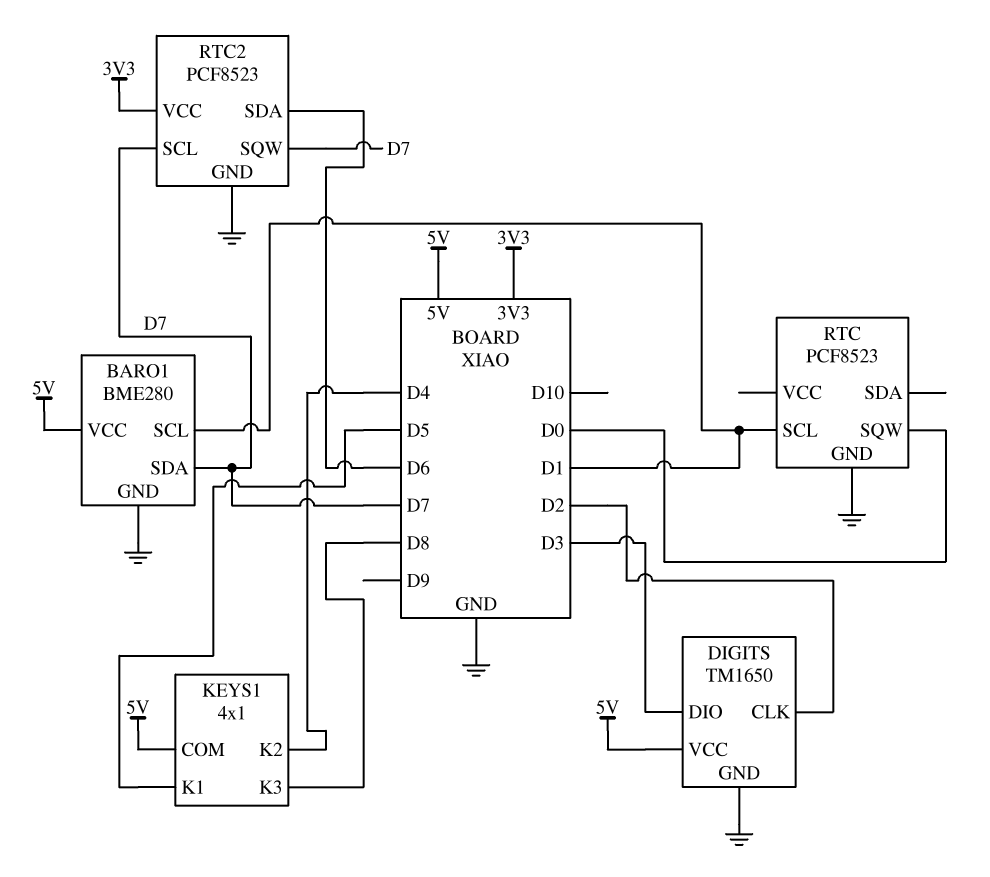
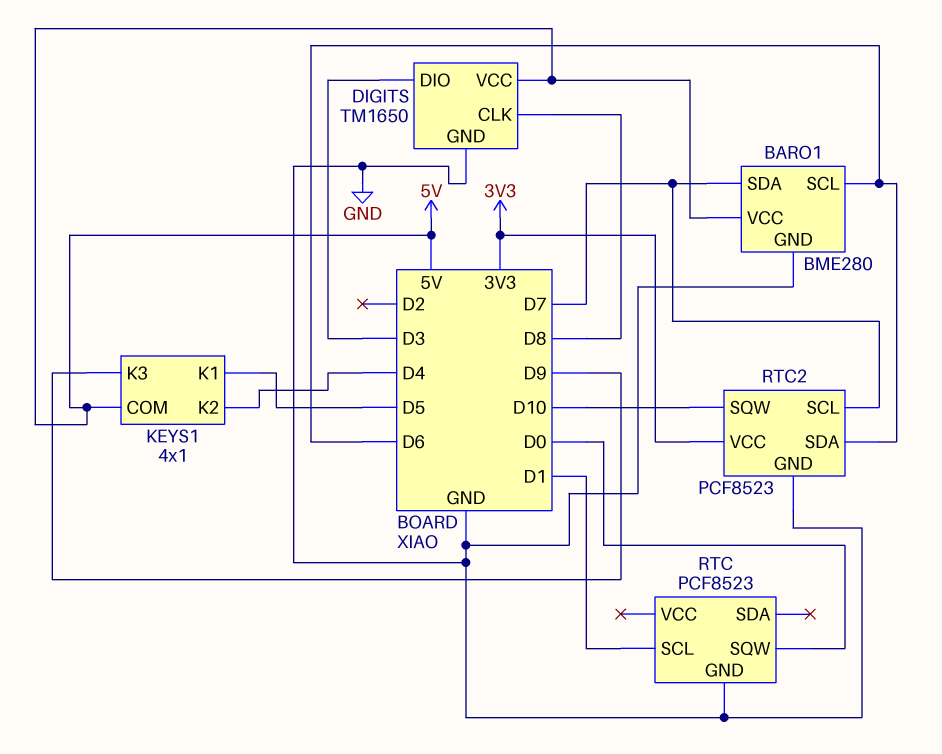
BARO1 pin SCL: D1 -> D6
DIGITS pin CLK: D2 -> D8
KEYS1 pin K3: D8 -> D9
RTC2 pin SQW: D7 -> D10

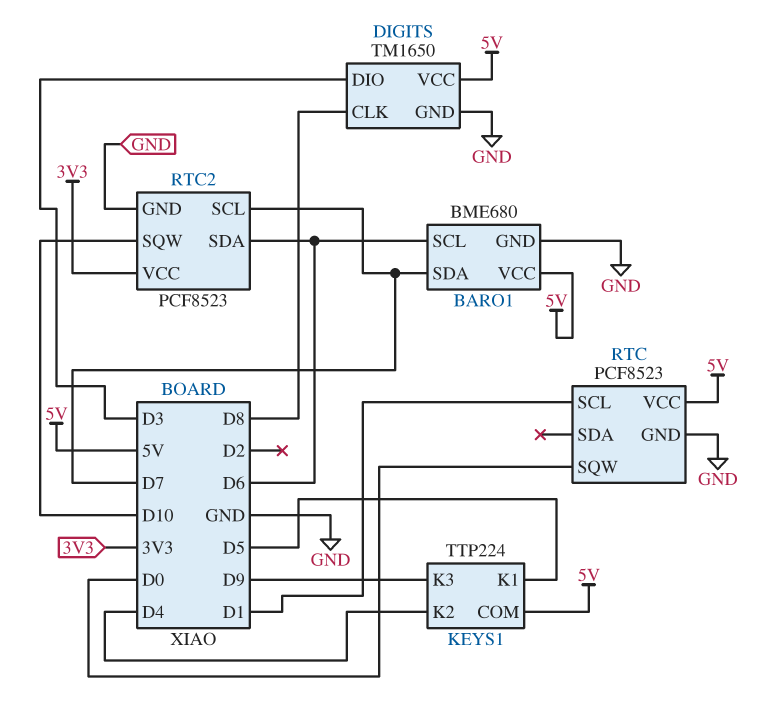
BARO1: BME280 -> BME680
KEYS1: 4x1 -> TTP224
RTC pin VCC: none -> 5V

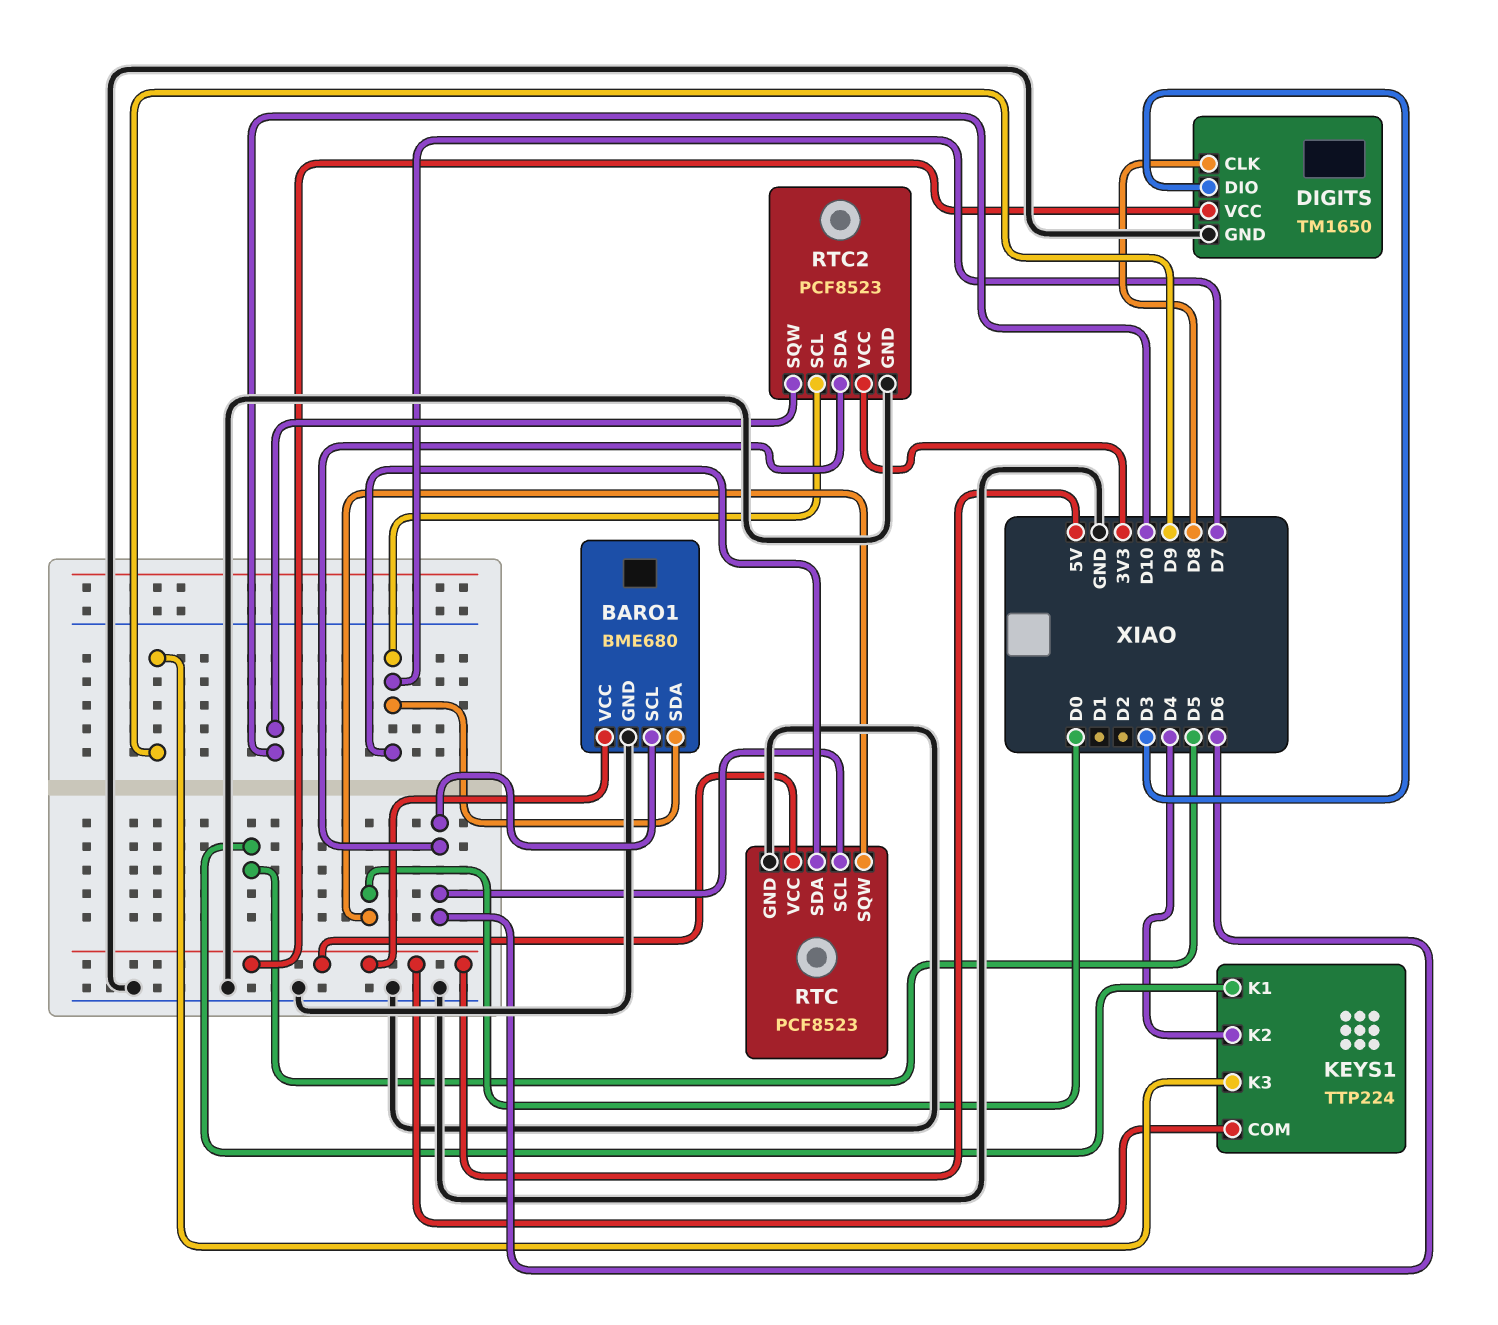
RTC pin SCL: D1 -> D6
RTC pin SDA: none -> D7

